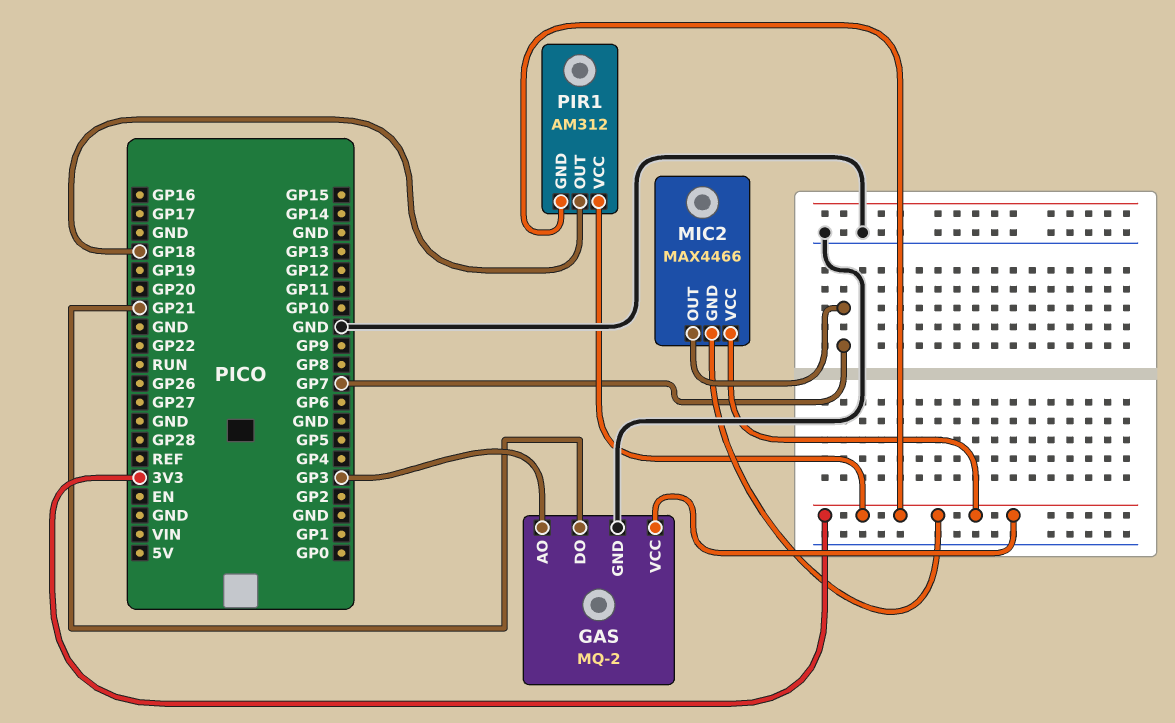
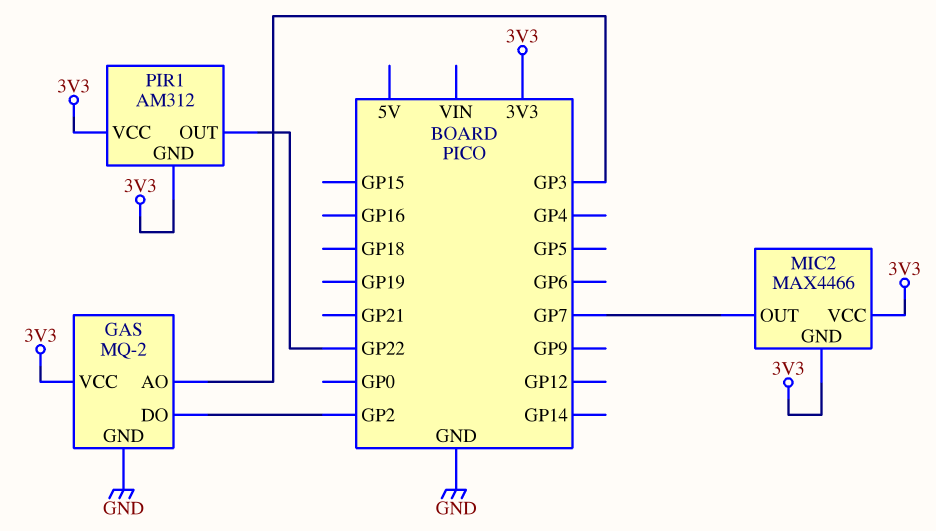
GAS pin DO: GP21 -> GP2
PIR1 pin OUT: GP18 -> GP22

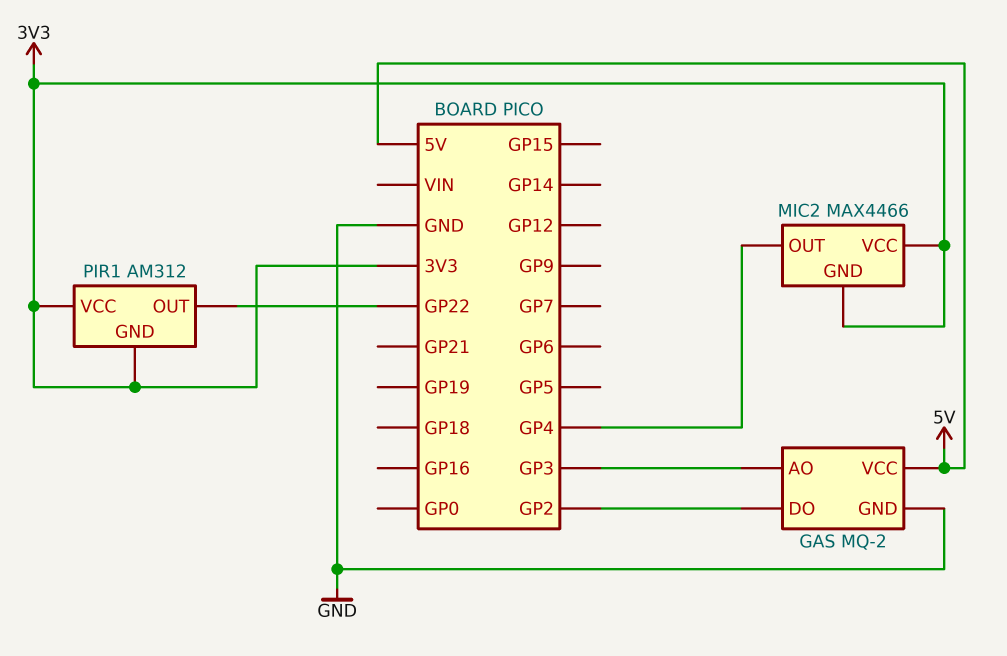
GAS pin VCC: 3V3 -> 5V
MIC2 pin OUT: GP7 -> GP4

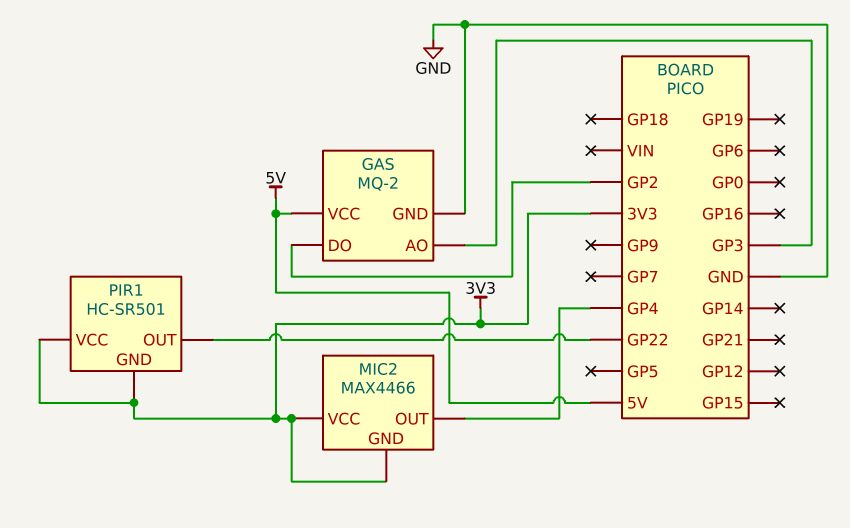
PIR1: AM312 -> HC-SR501

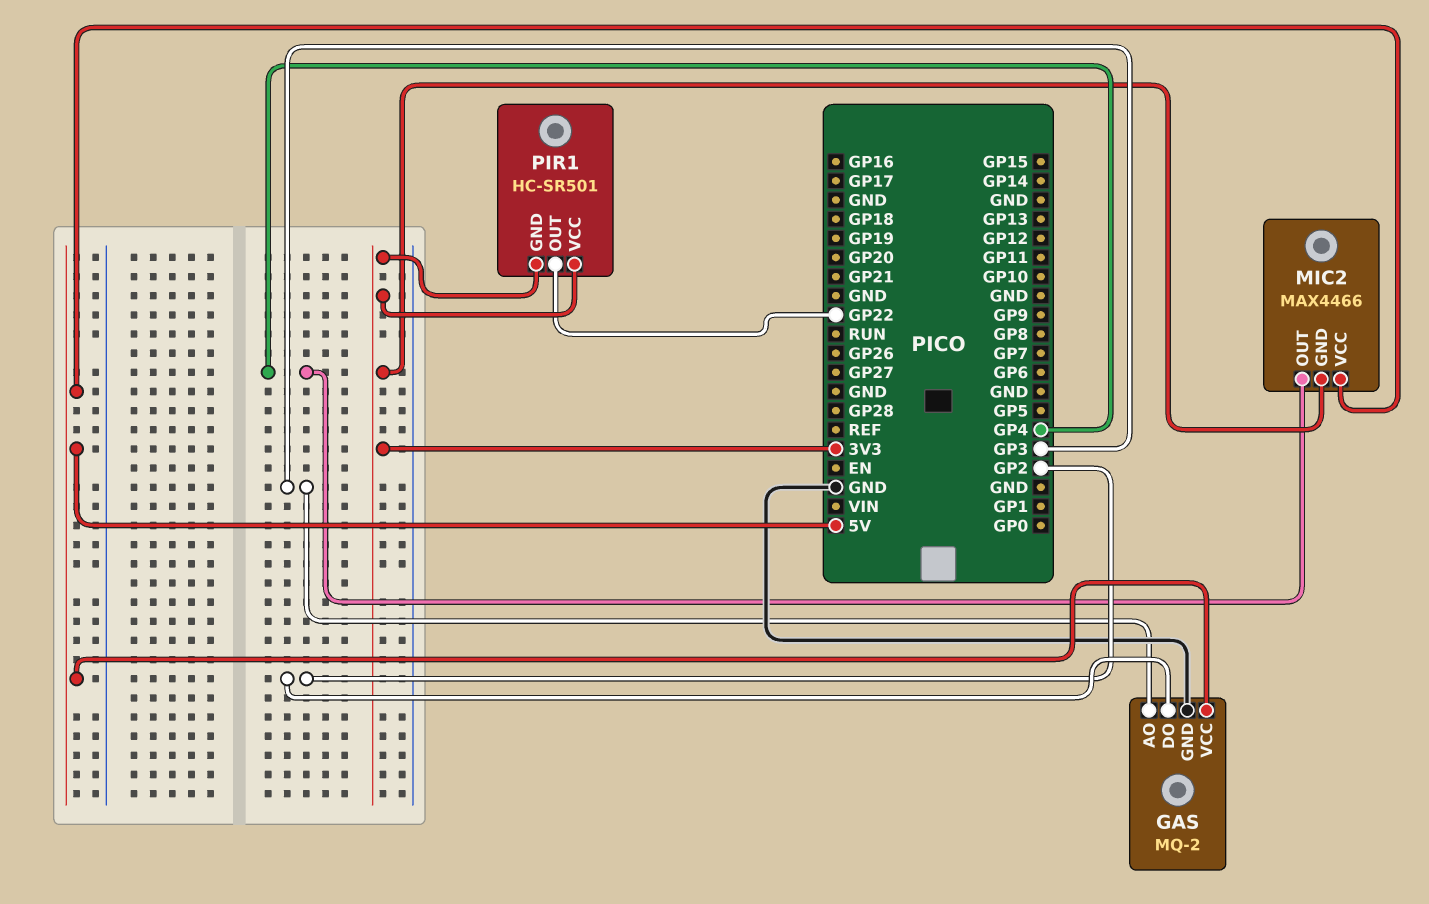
MIC2 pin VCC: 3V3 -> 5V

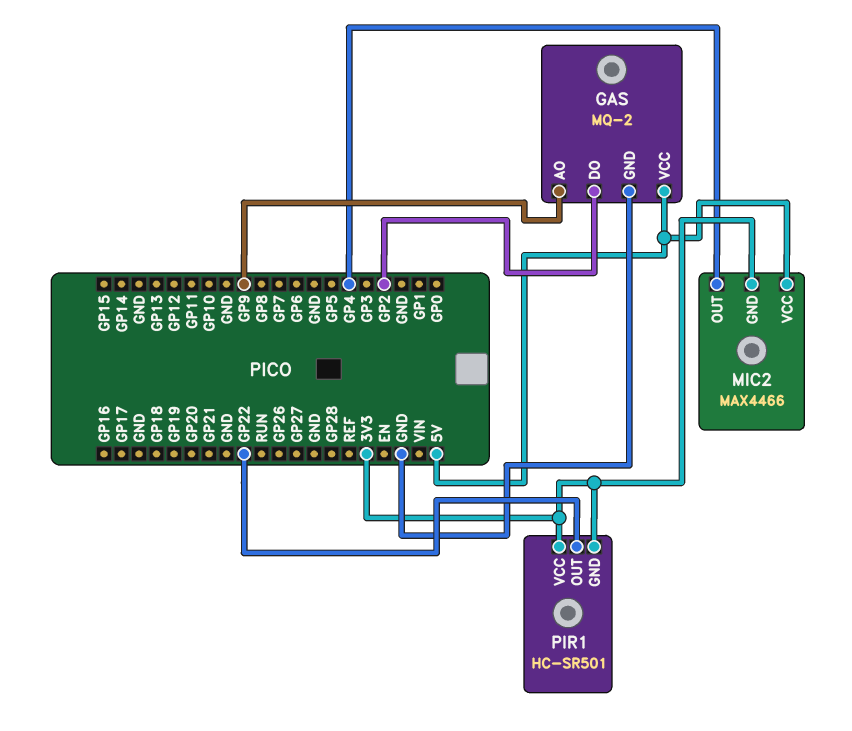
GAS pin AO: GP3 -> GP9

